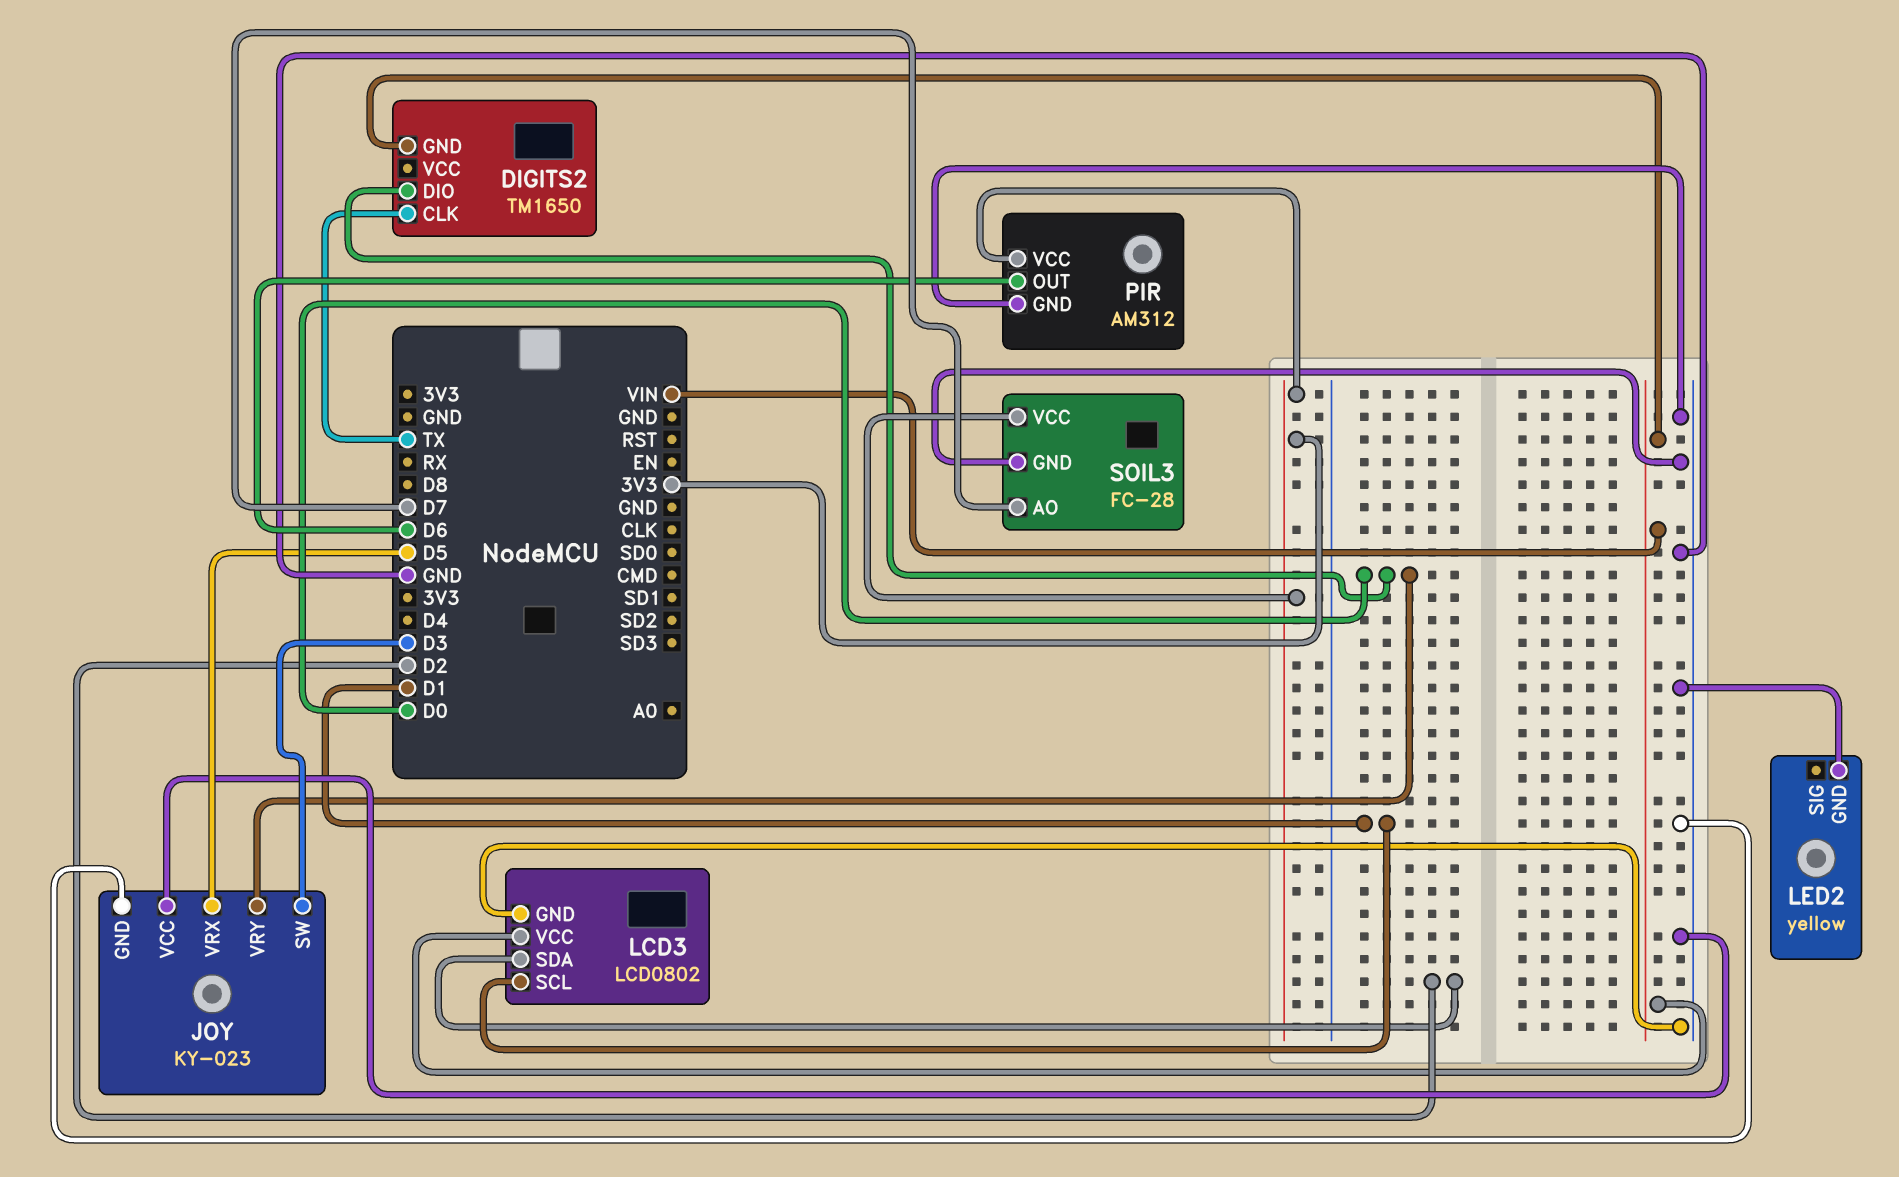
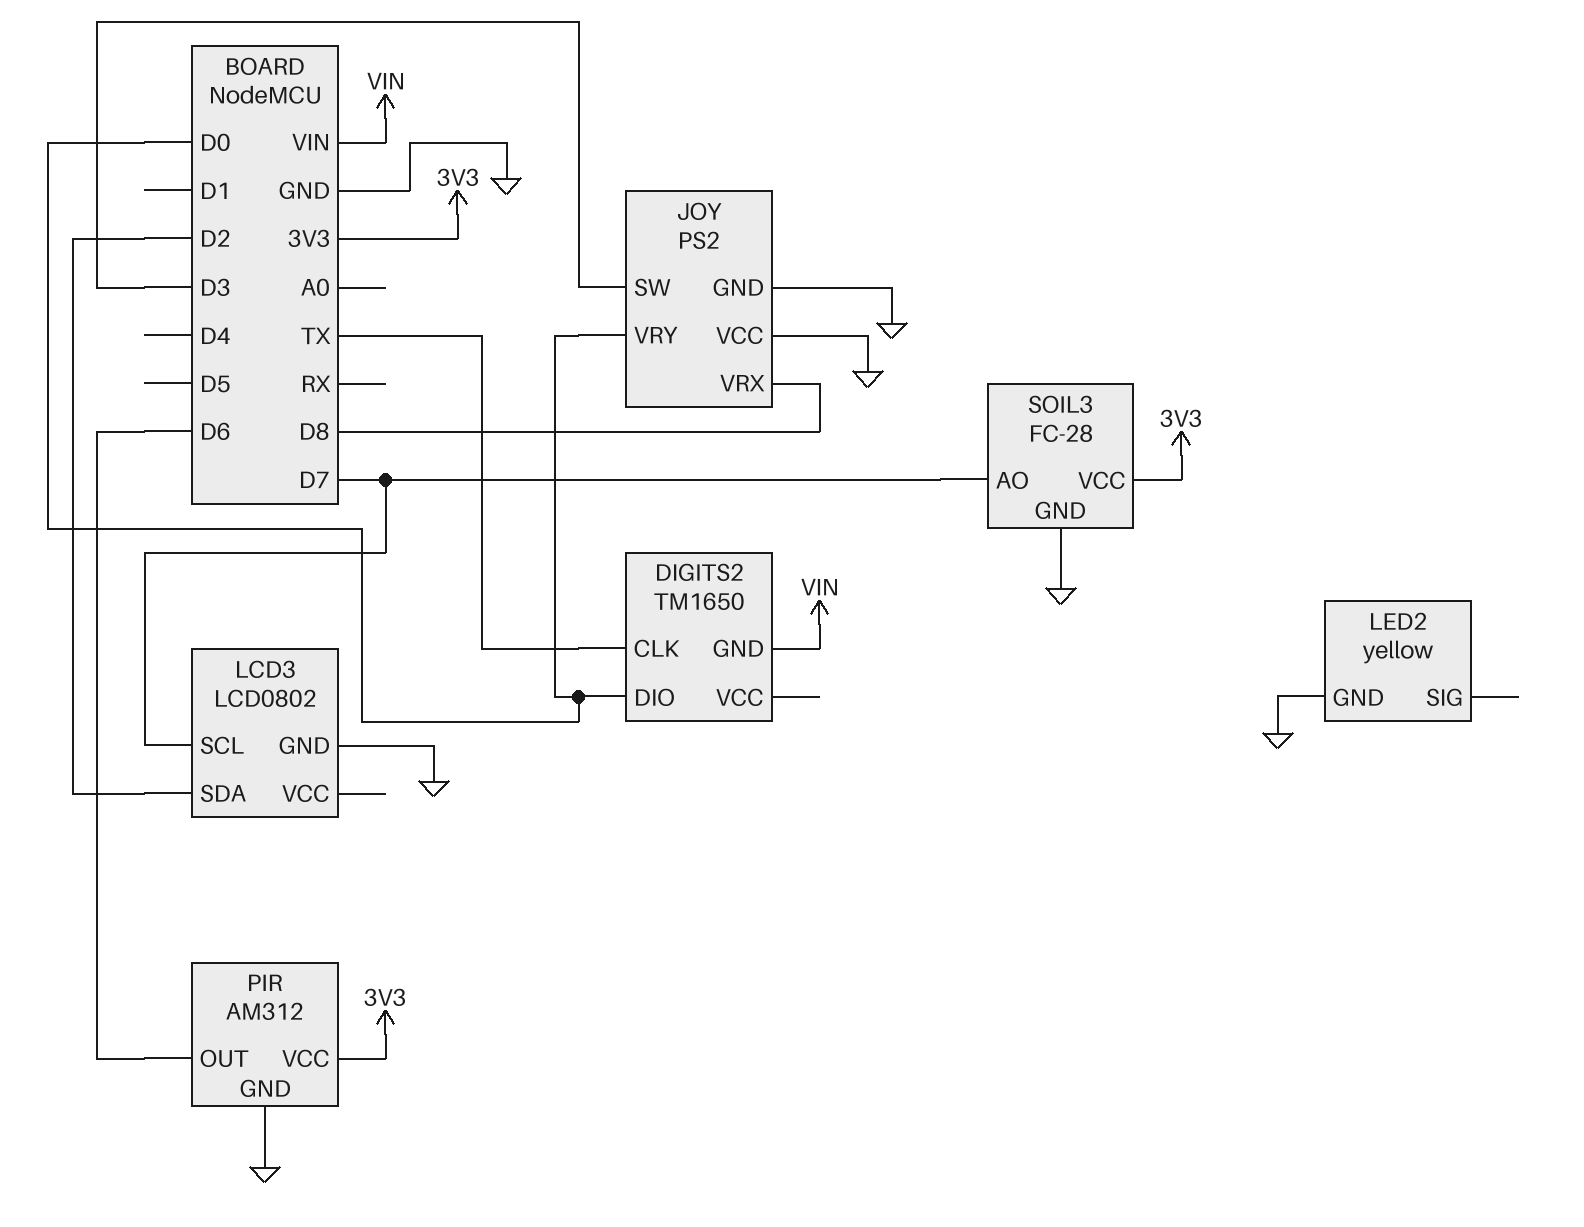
JOY: KY-023 -> PS2
JOY pin VRX: D5 -> D8
LCD3 pin SCL: D1 -> D7
LCD3 pin VCC: VIN -> none

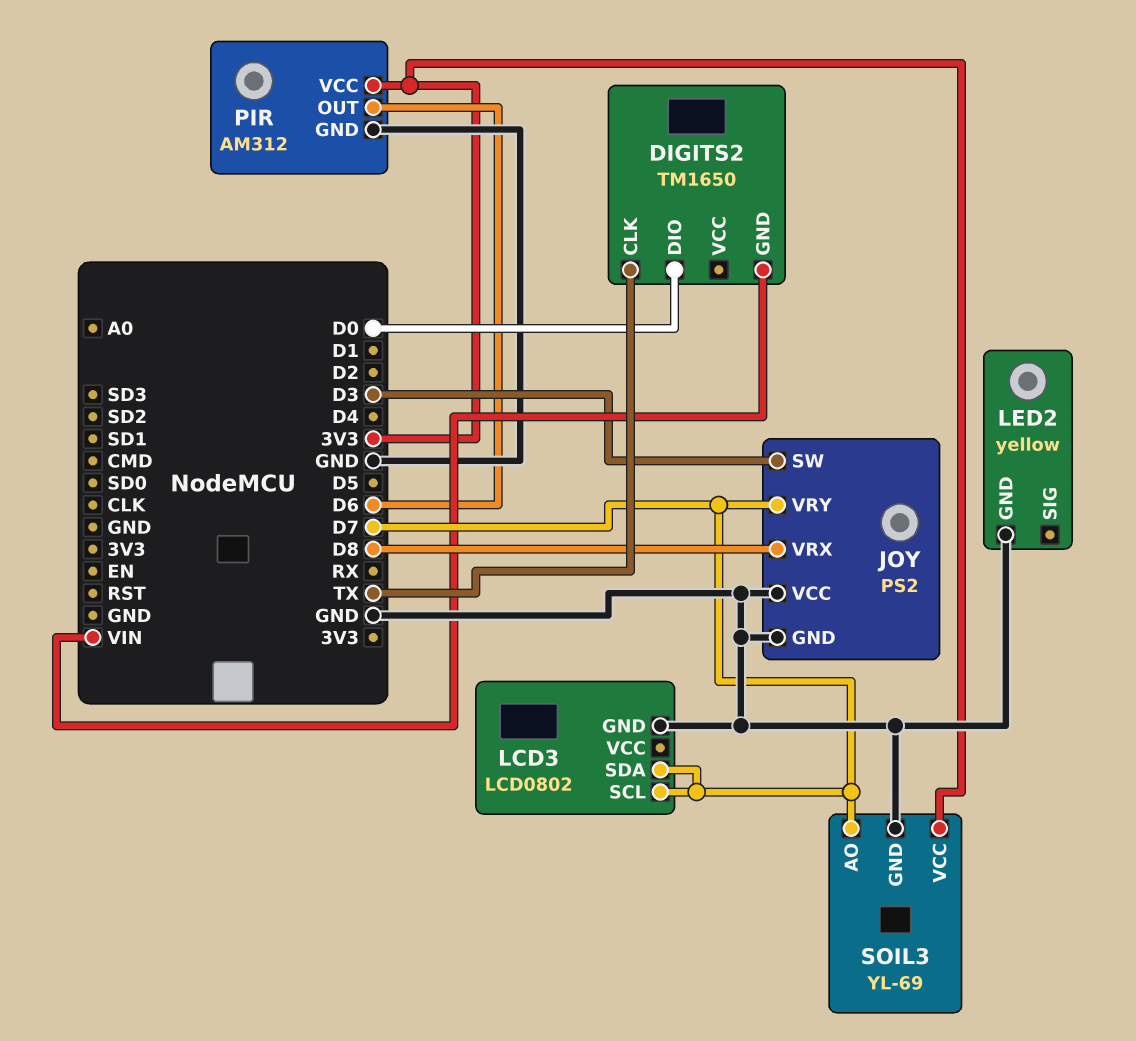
JOY pin VRY: D0 -> D7
LCD3 pin SDA: D2 -> D7
SOIL3: FC-28 -> YL-69

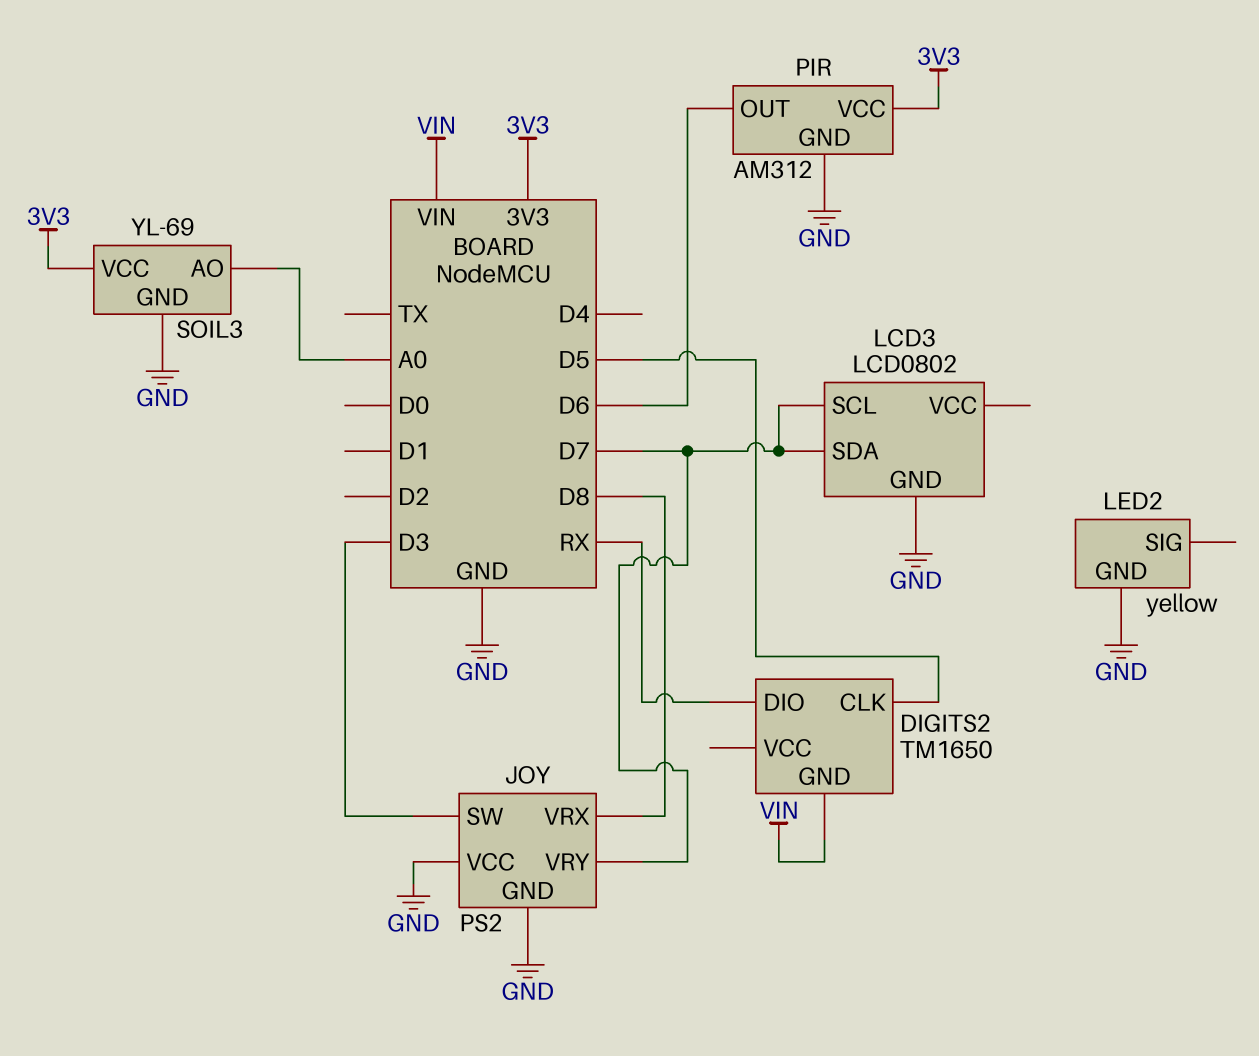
DIGITS2 pin CLK: TX -> D5
DIGITS2 pin DIO: D0 -> RX
SOIL3 pin AO: D7 -> A0

